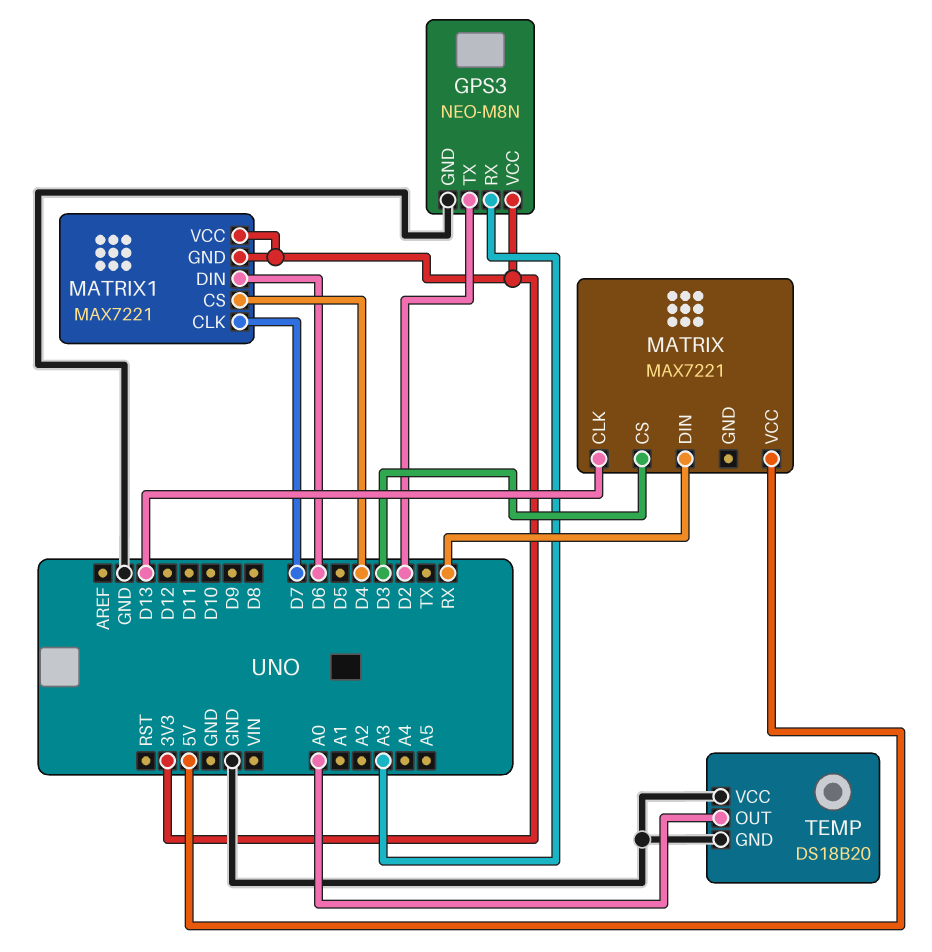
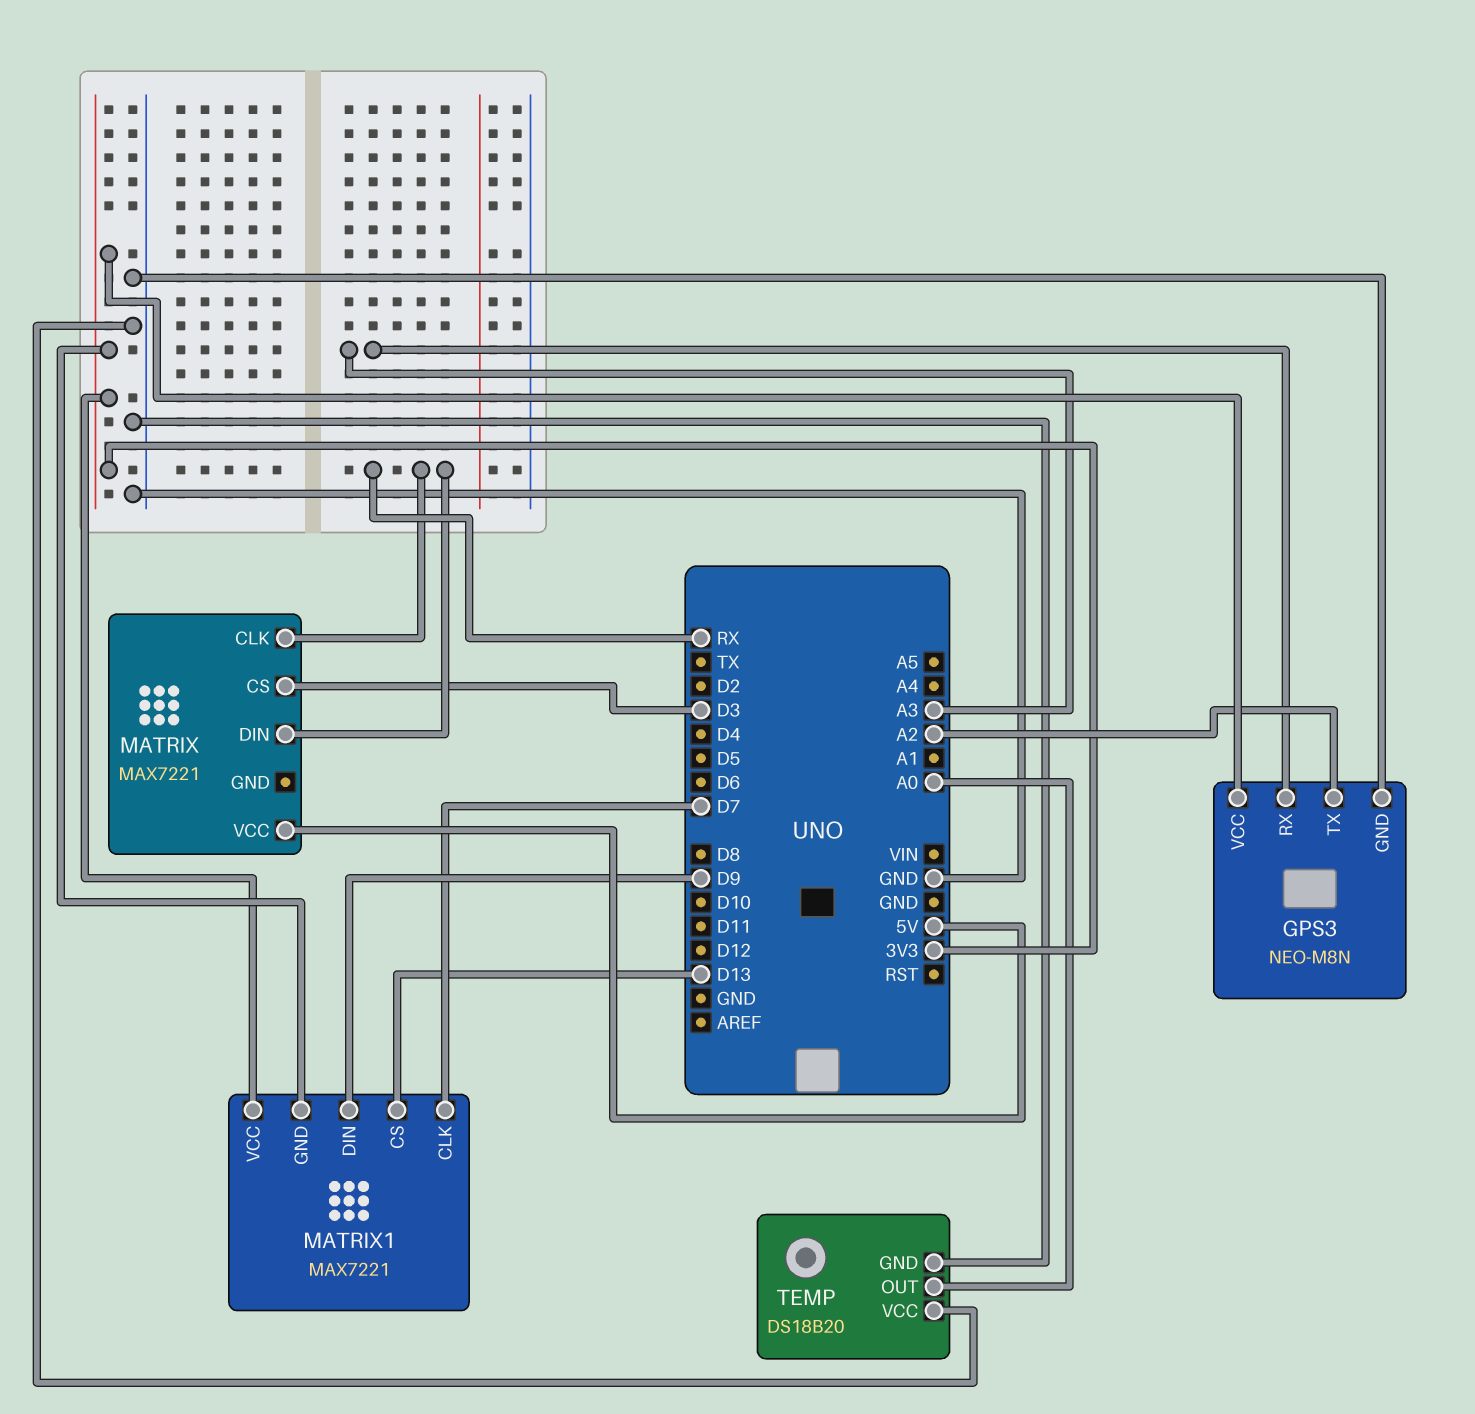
GPS3 pin TX: D2 -> A2
MATRIX pin CLK: D13 -> RX
MATRIX1 pin CS: D4 -> D13
MATRIX1 pin DIN: D6 -> D9

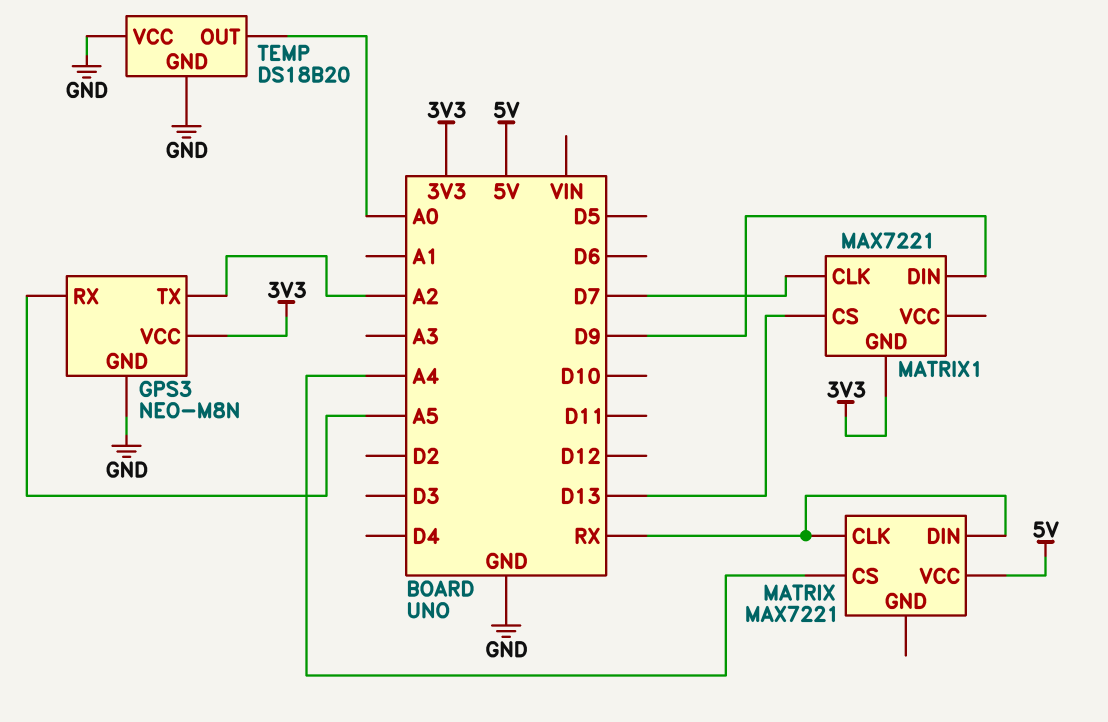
GPS3 pin RX: A3 -> A5
MATRIX pin CS: D3 -> A4
MATRIX1 pin VCC: 3V3 -> none

